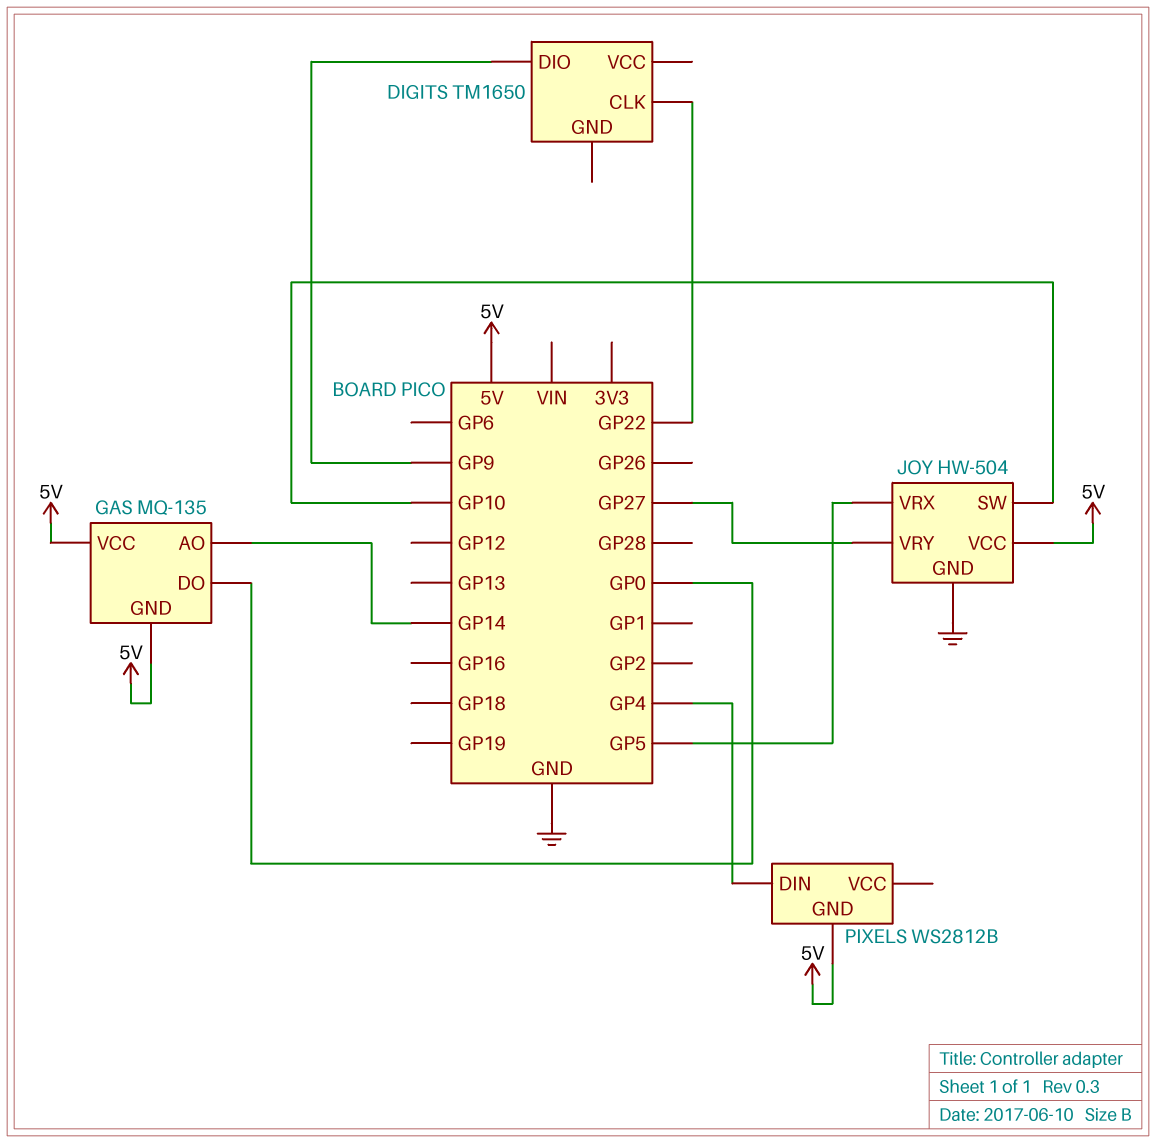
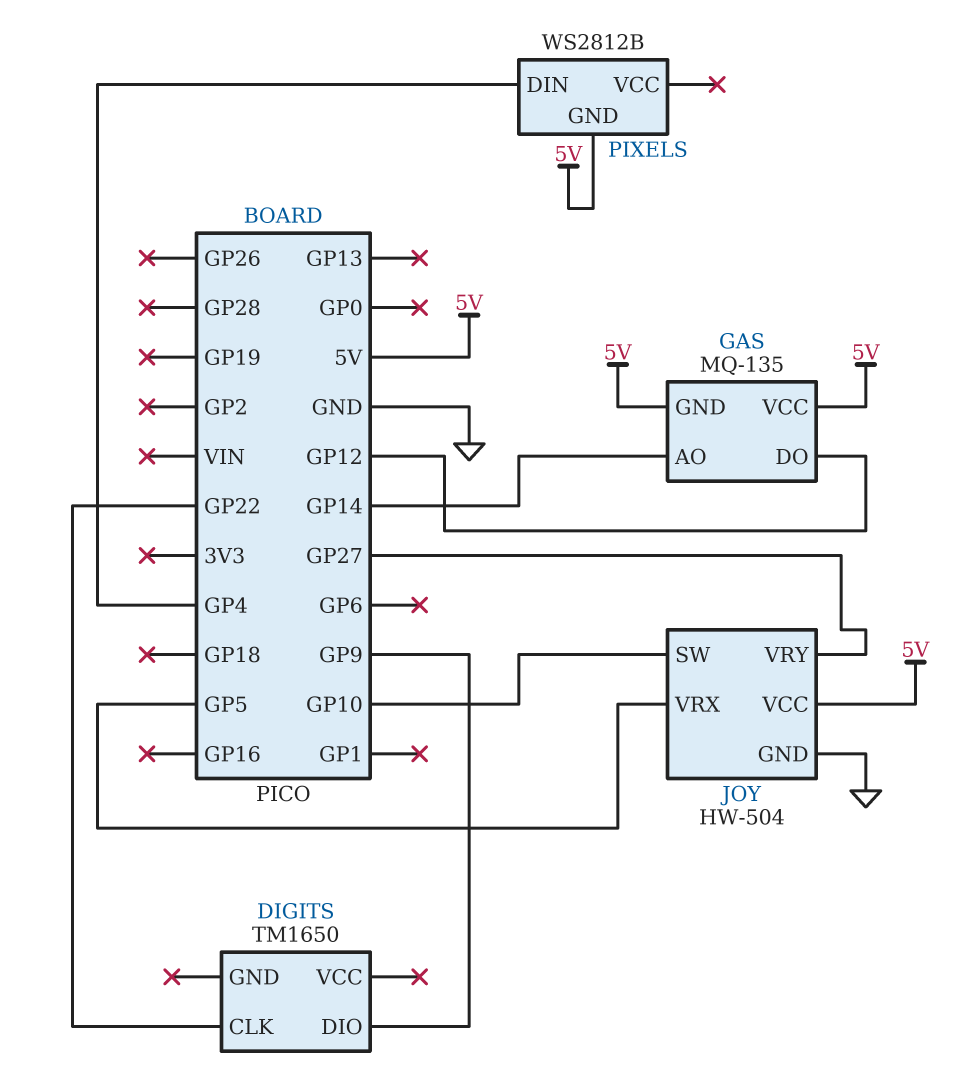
GAS pin DO: GP0 -> GP12

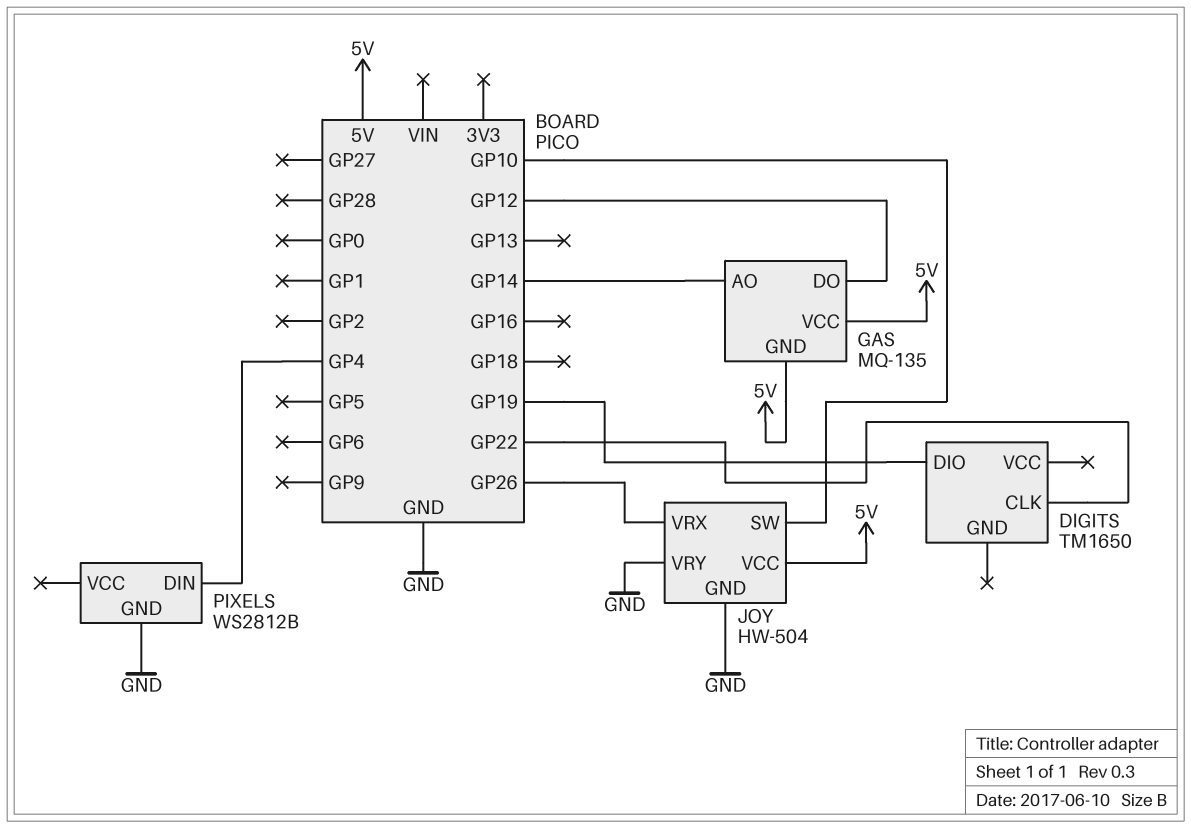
DIGITS pin DIO: GP9 -> GP19
JOY pin VRX: GP5 -> GP26
JOY pin VRY: GP27 -> GND
PIXELS pin GND: 5V -> GND

